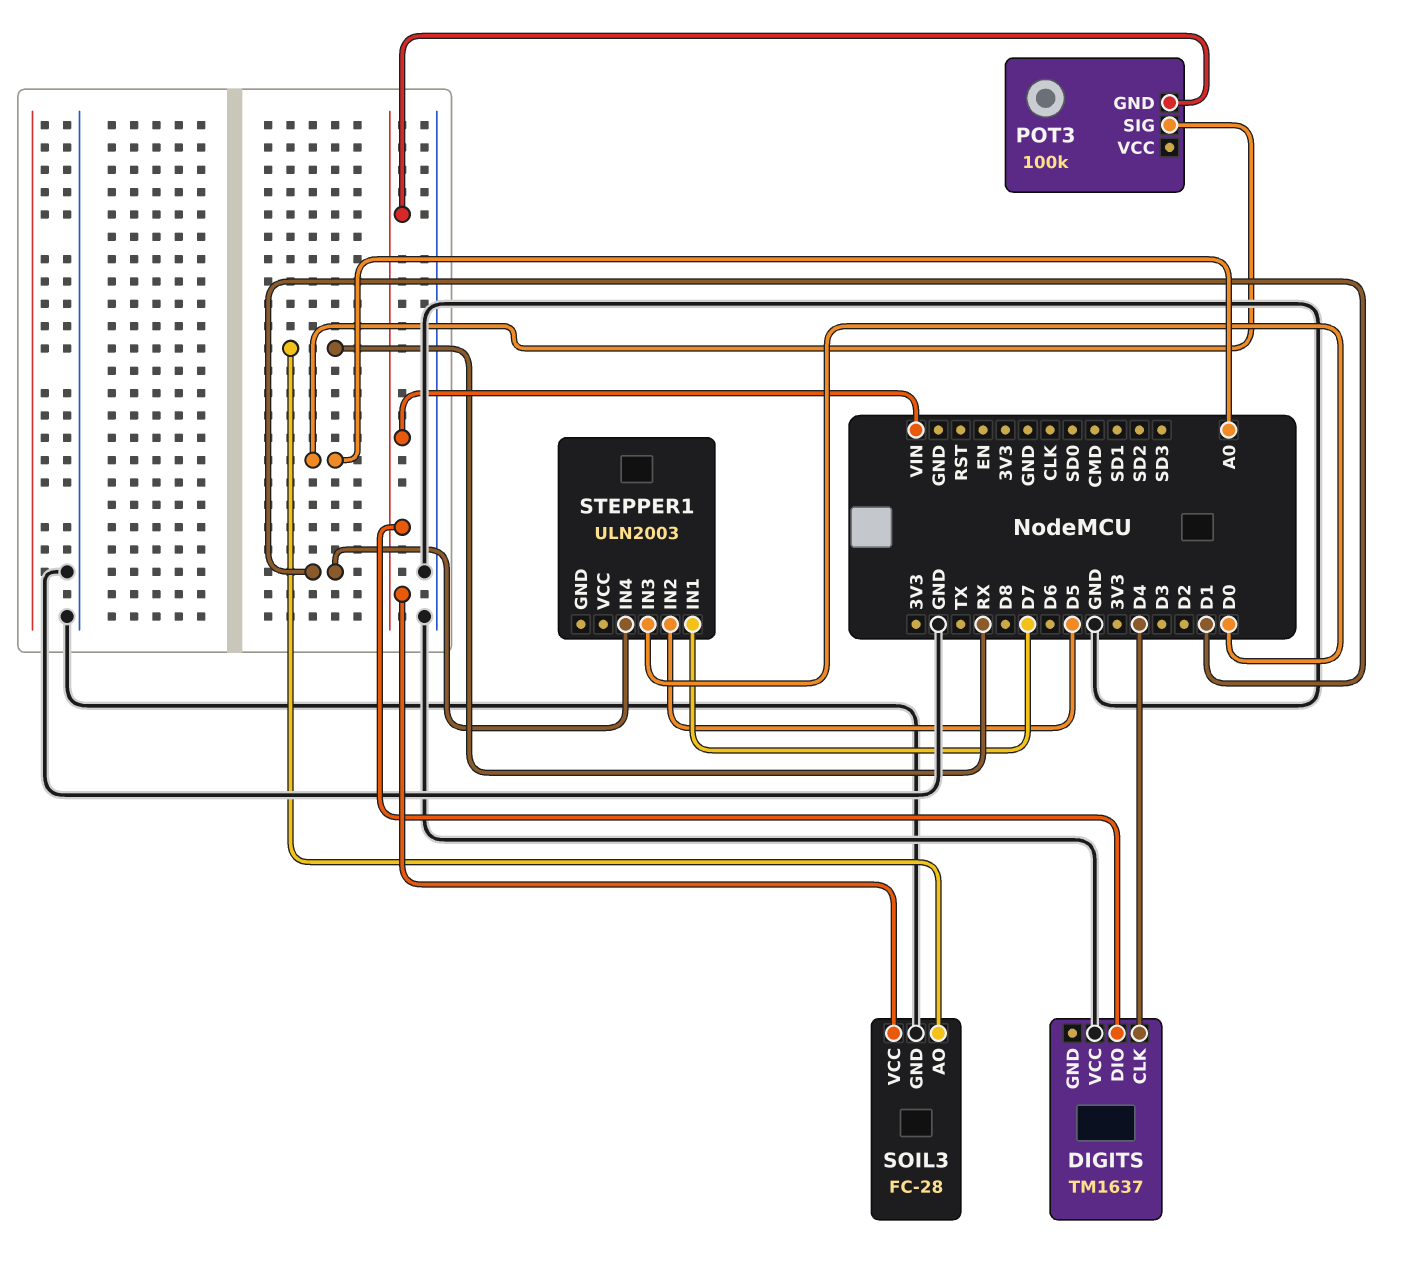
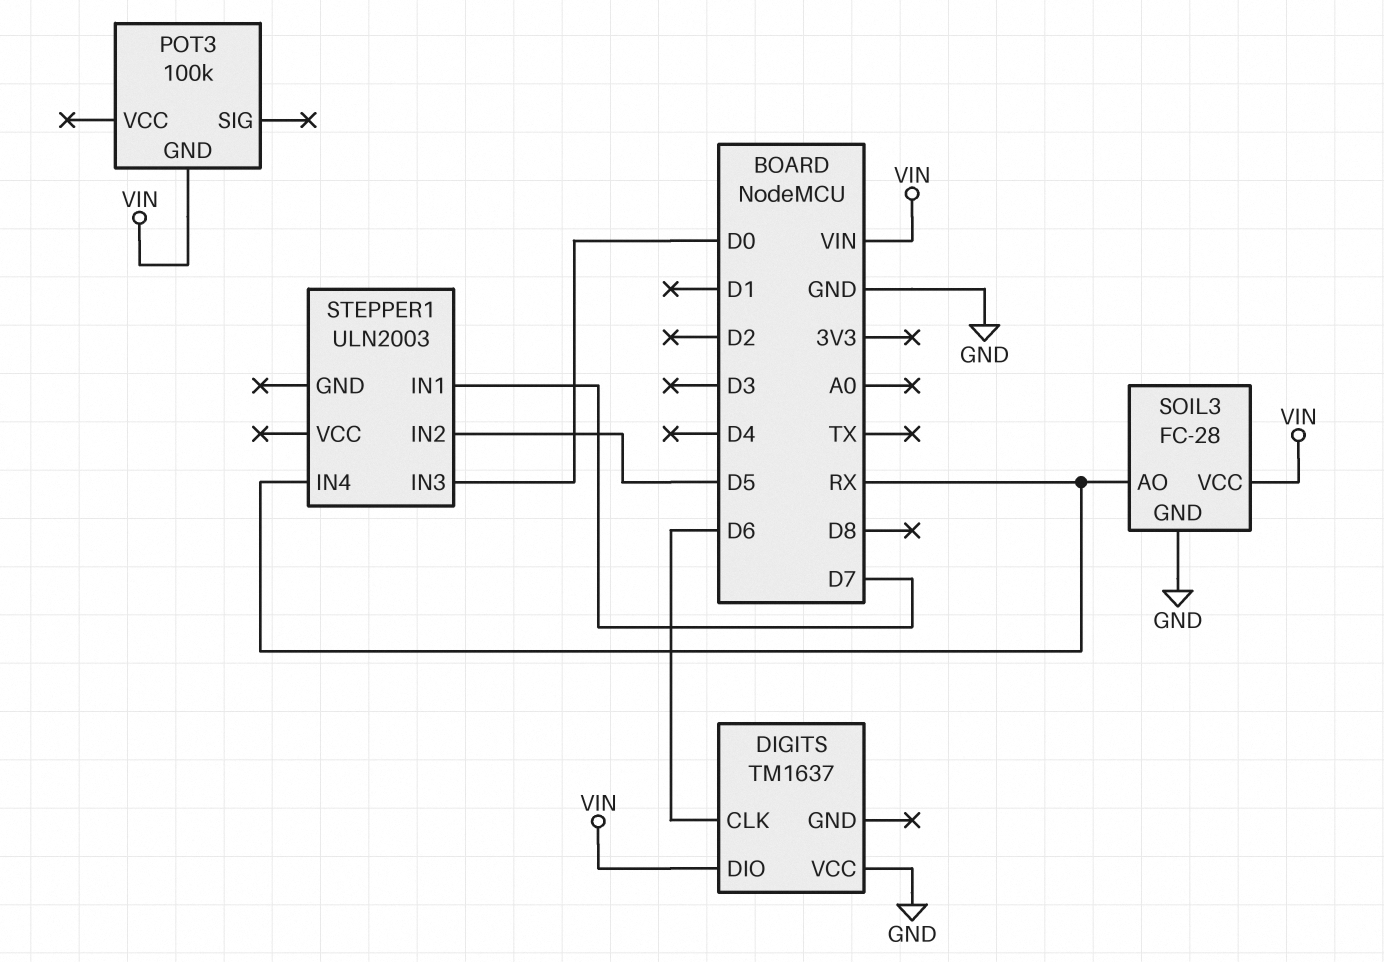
DIGITS pin CLK: D4 -> D6
POT3 pin SIG: A0 -> none
STEPPER1 pin IN4: D1 -> RX

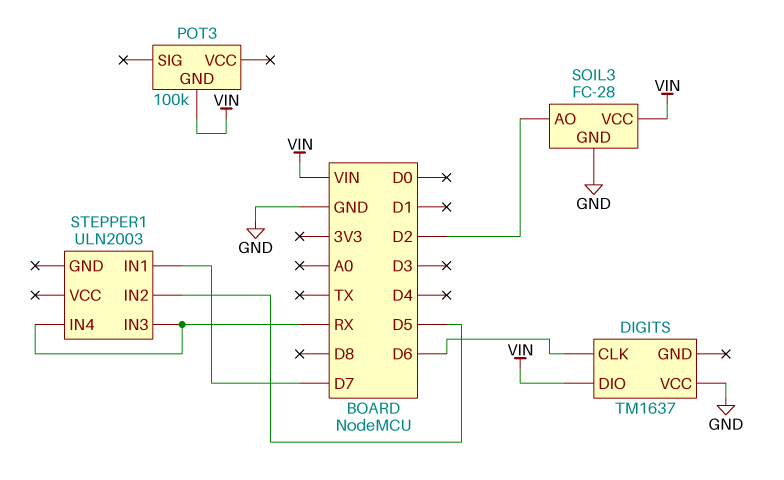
SOIL3 pin AO: RX -> D2
STEPPER1 pin IN3: D0 -> RX

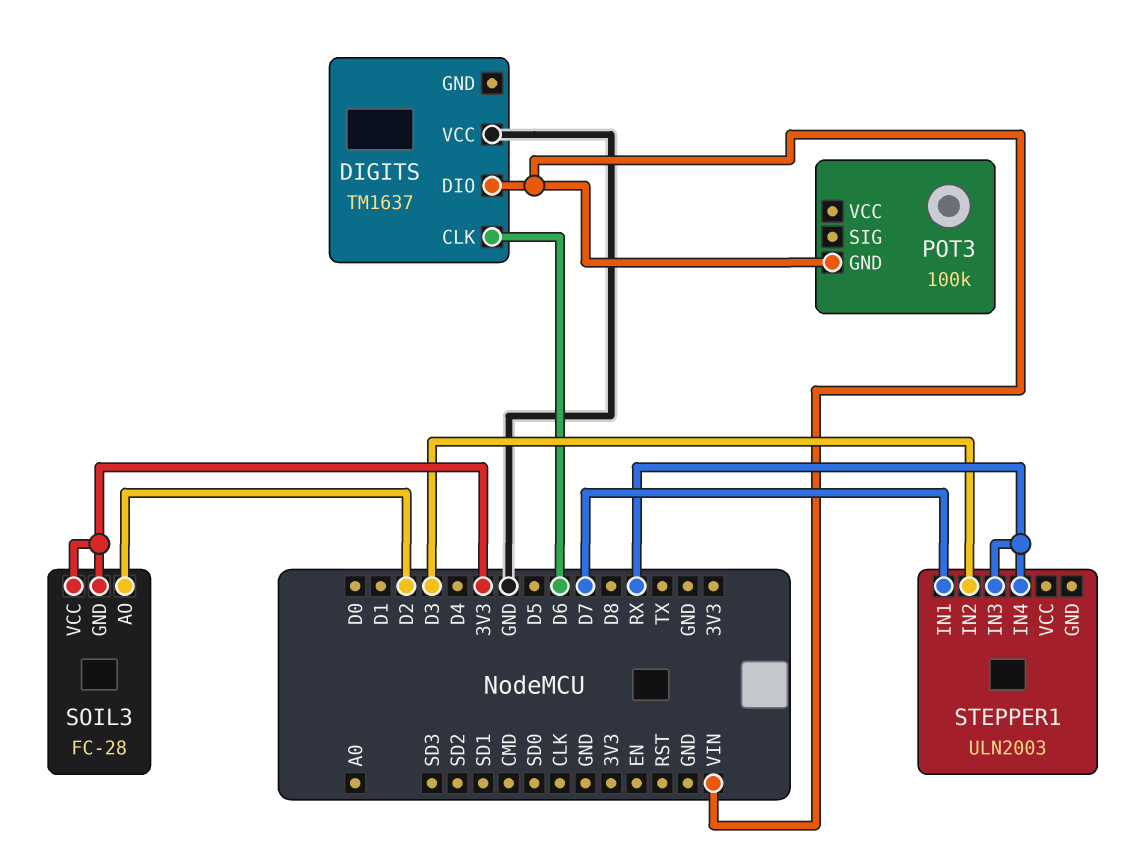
SOIL3 pin GND: GND -> 3V3
SOIL3 pin VCC: VIN -> 3V3
STEPPER1 pin IN2: D5 -> D3

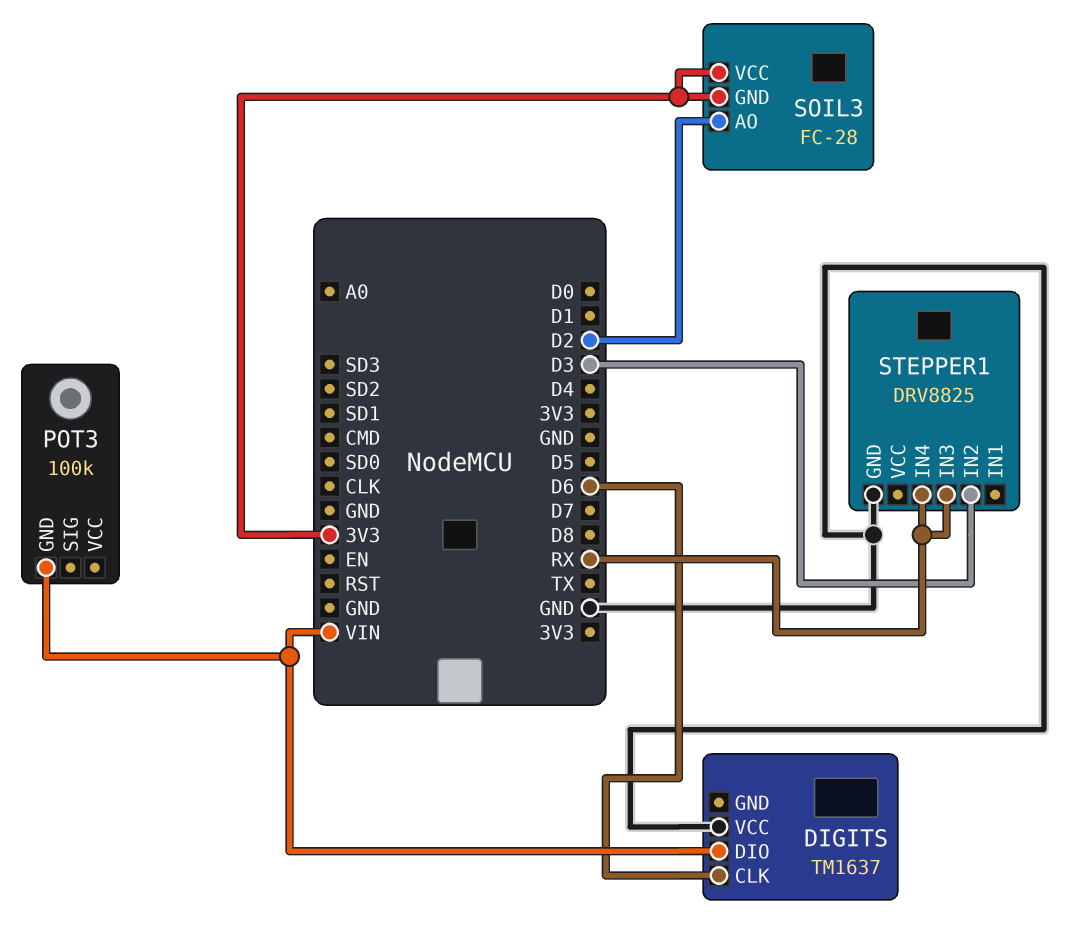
STEPPER1: ULN2003 -> DRV8825
STEPPER1 pin GND: none -> GND
STEPPER1 pin IN1: D7 -> none

